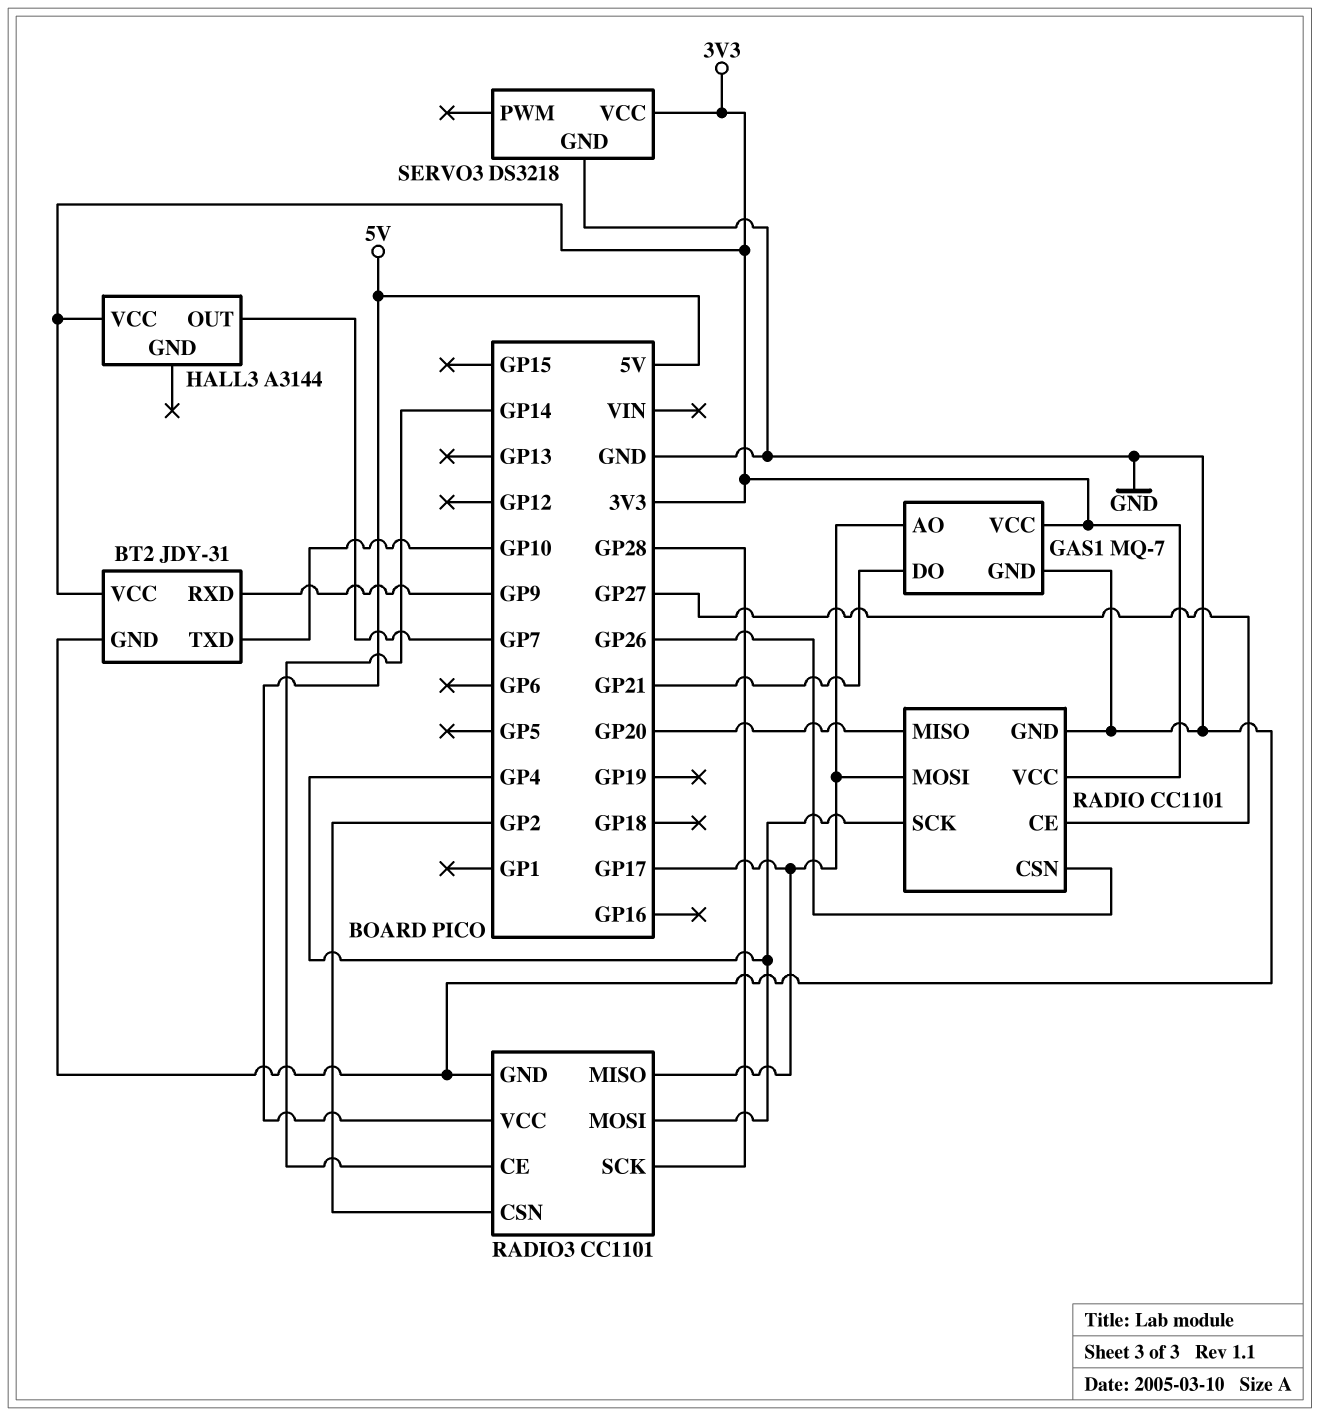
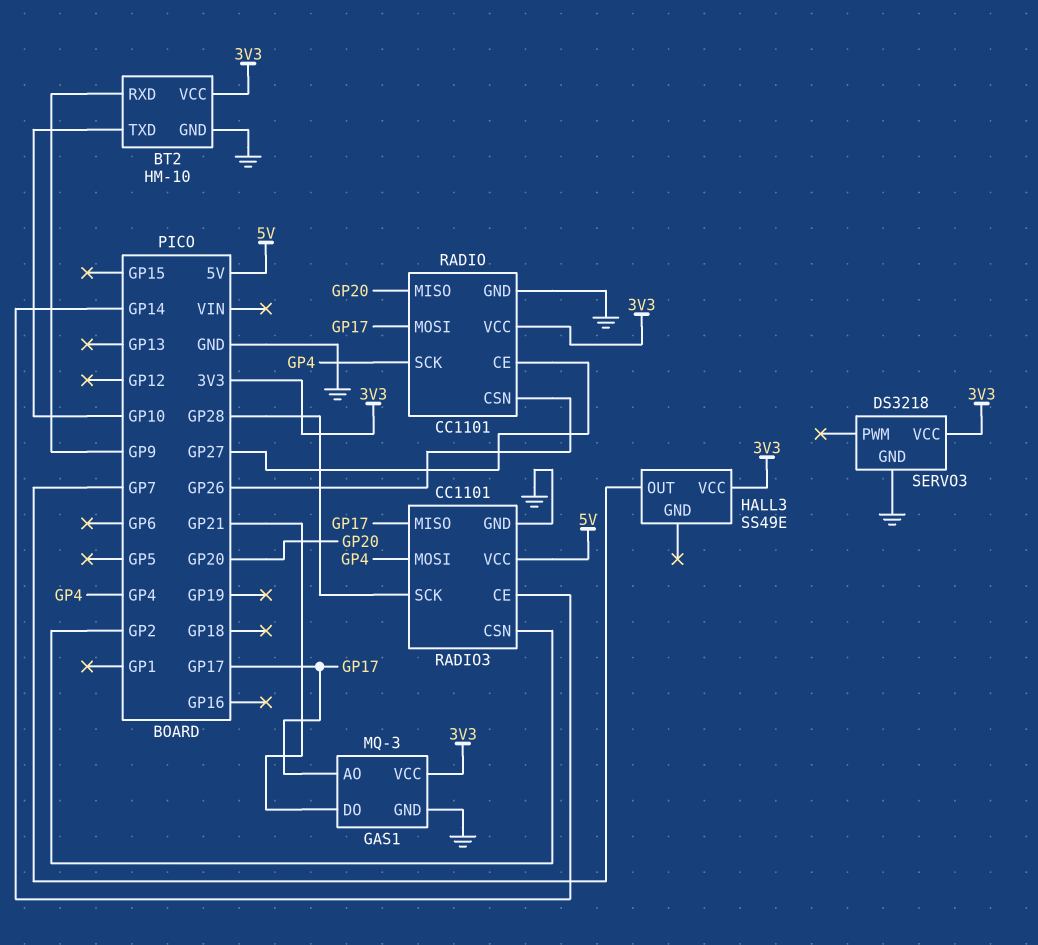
BT2: JDY-31 -> HM-10
GAS1: MQ-7 -> MQ-3
HALL3: A3144 -> SS49E

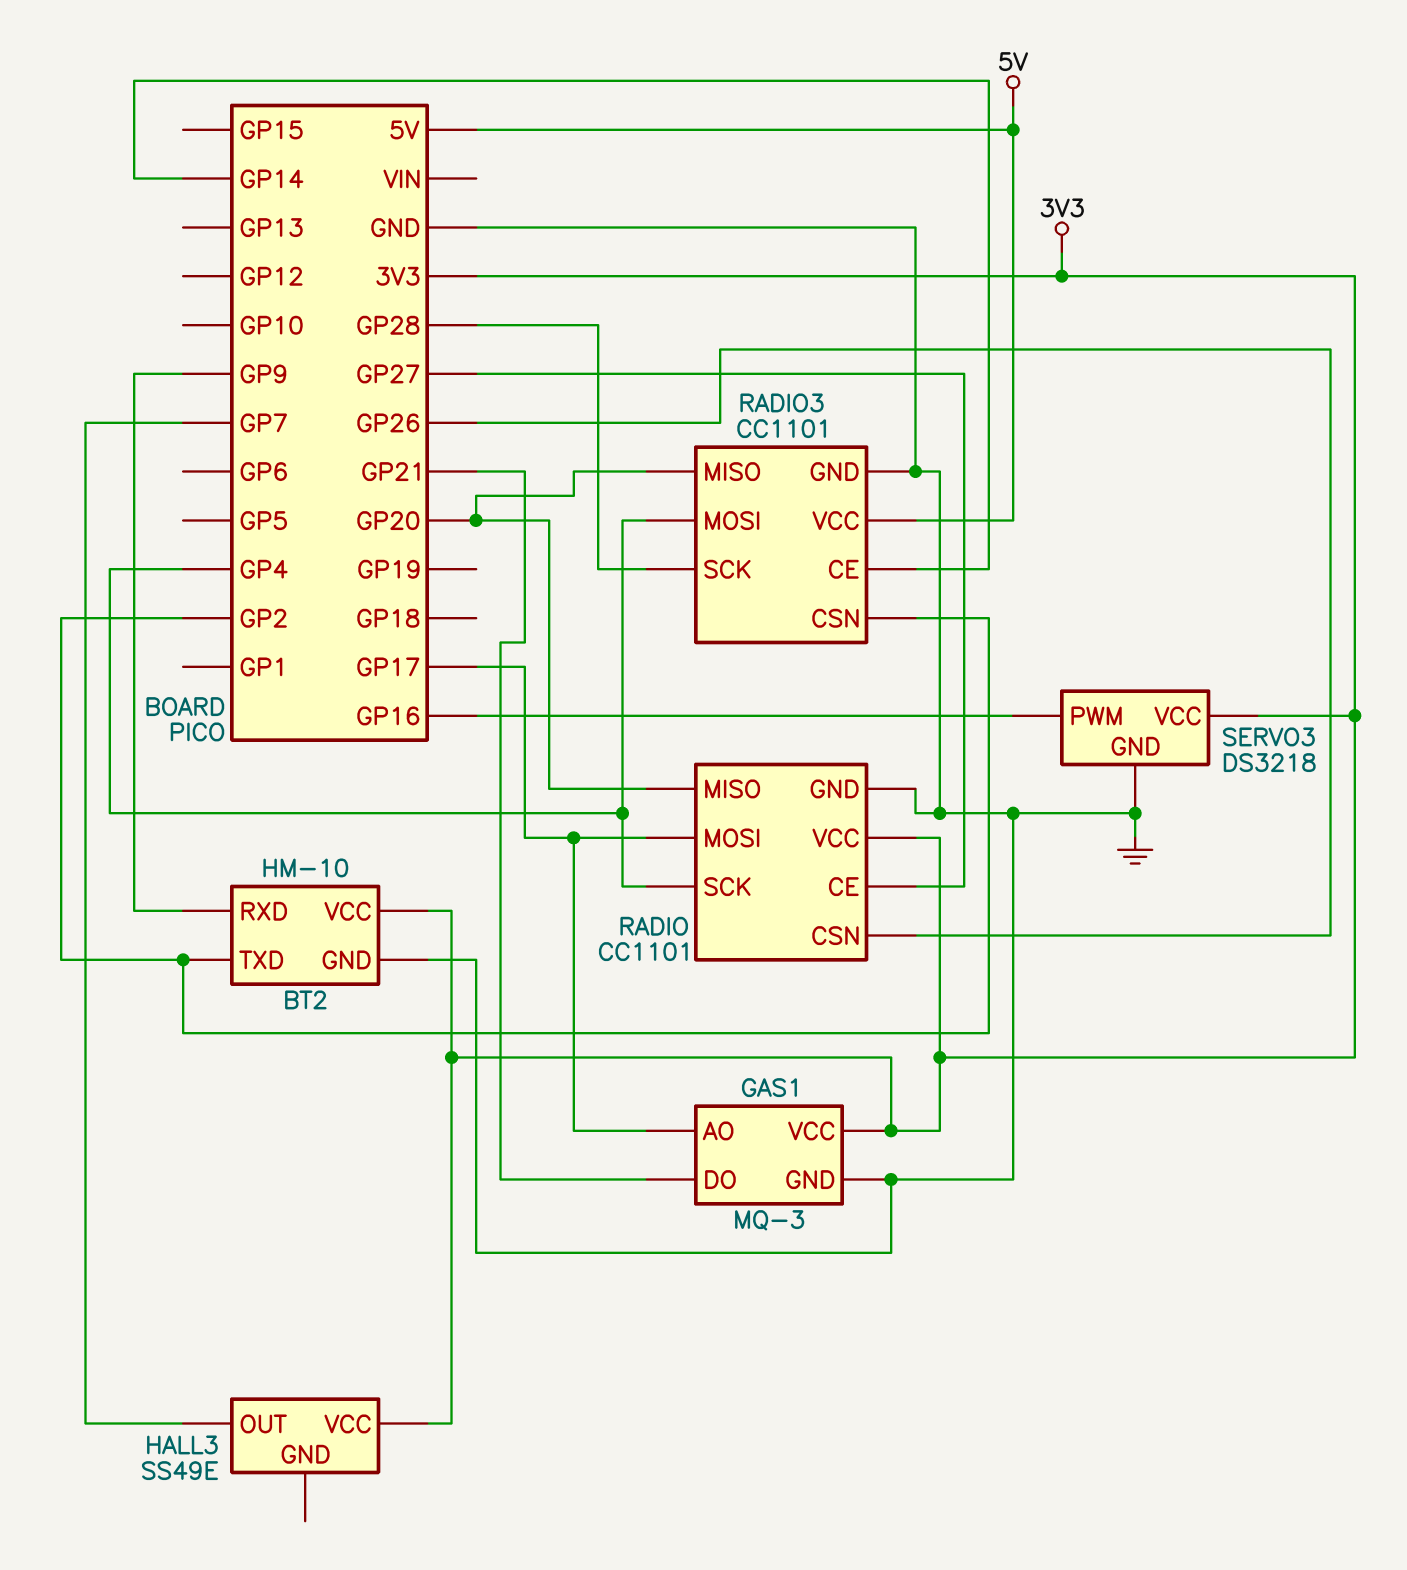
BT2 pin TXD: GP10 -> GP2
RADIO3 pin MISO: GP17 -> GP20
SERVO3 pin PWM: none -> GP16

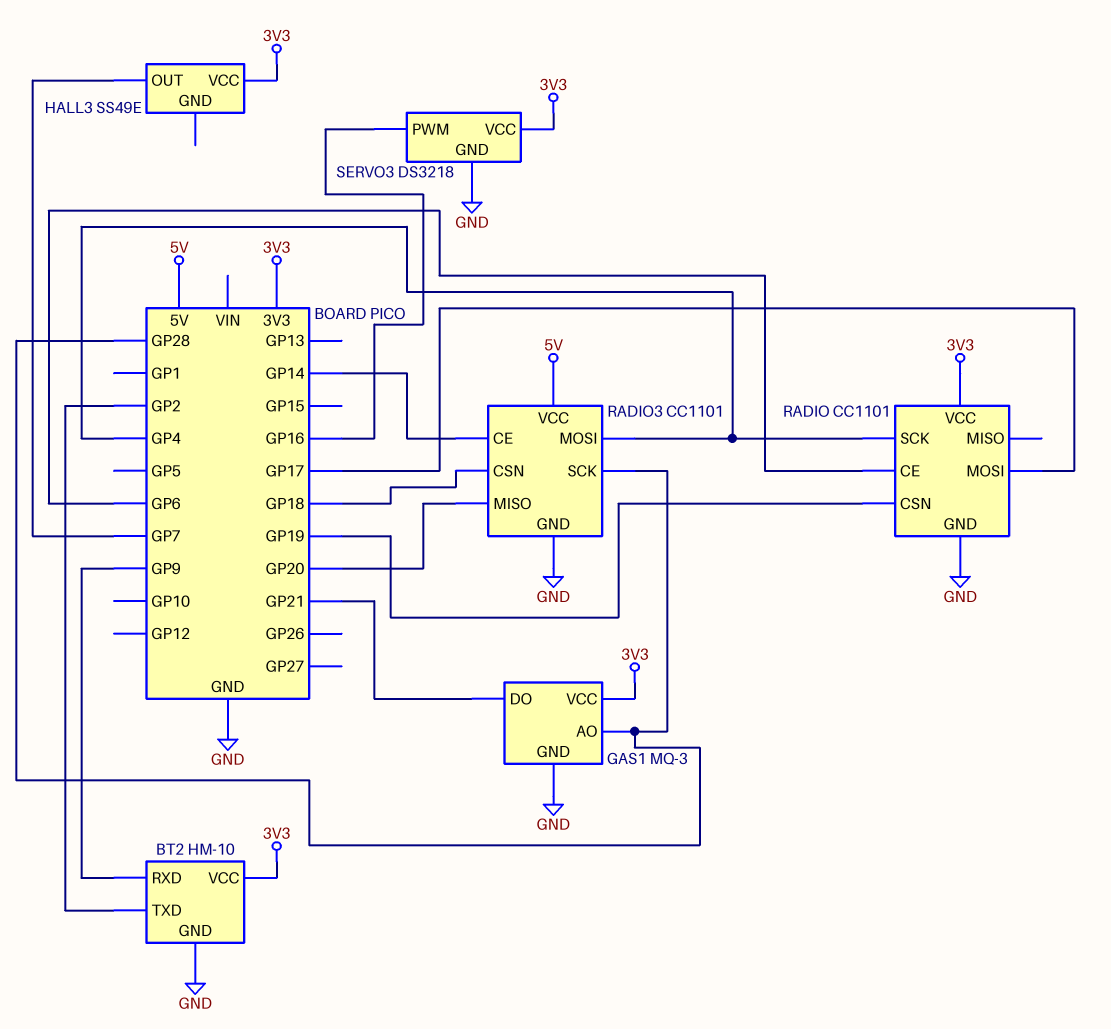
GAS1 pin AO: GP17 -> GP28
RADIO pin CE: GP27 -> GP6
RADIO pin CSN: GP26 -> GP19
RADIO pin MISO: GP20 -> none
RADIO3 pin CSN: GP2 -> GP18

